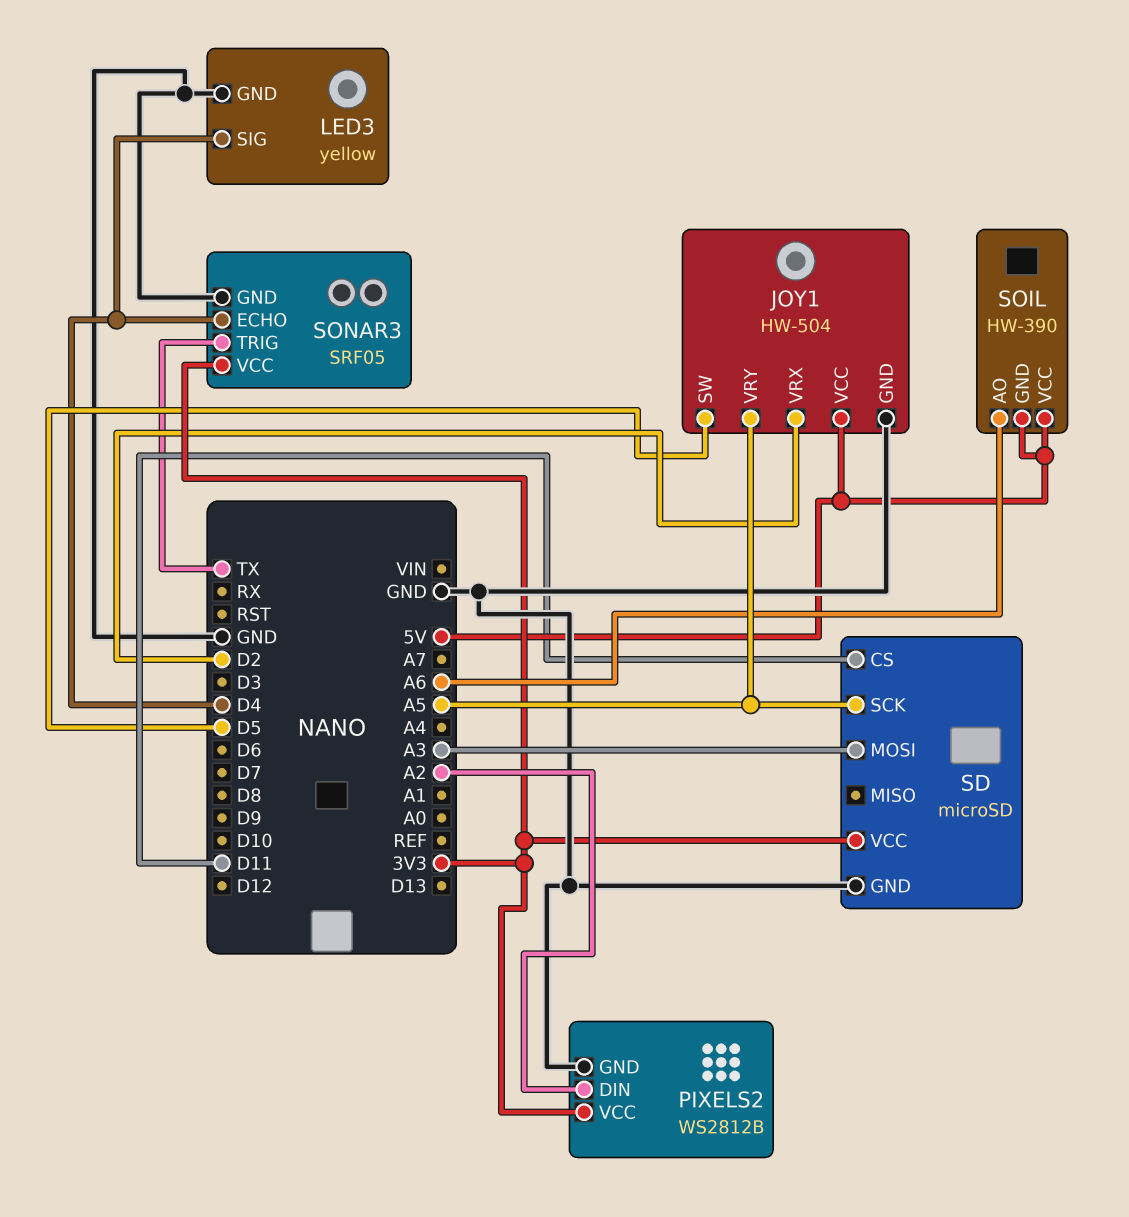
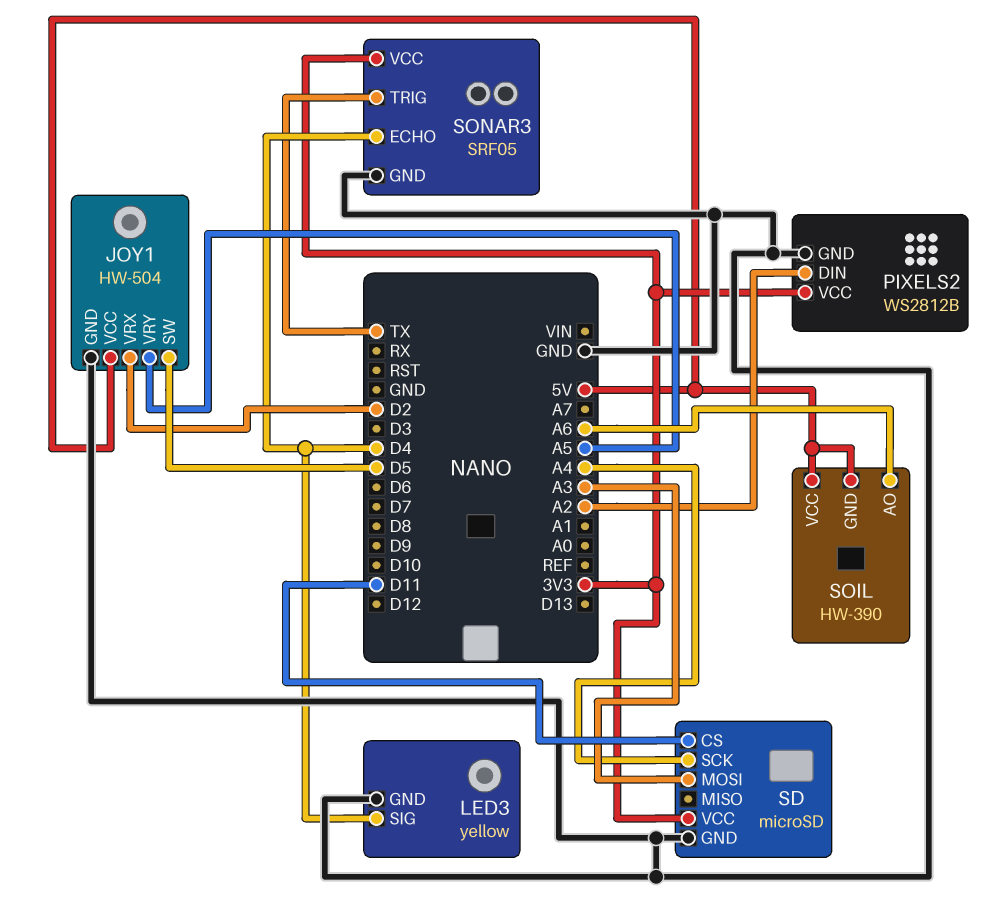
SD pin SCK: A5 -> A4

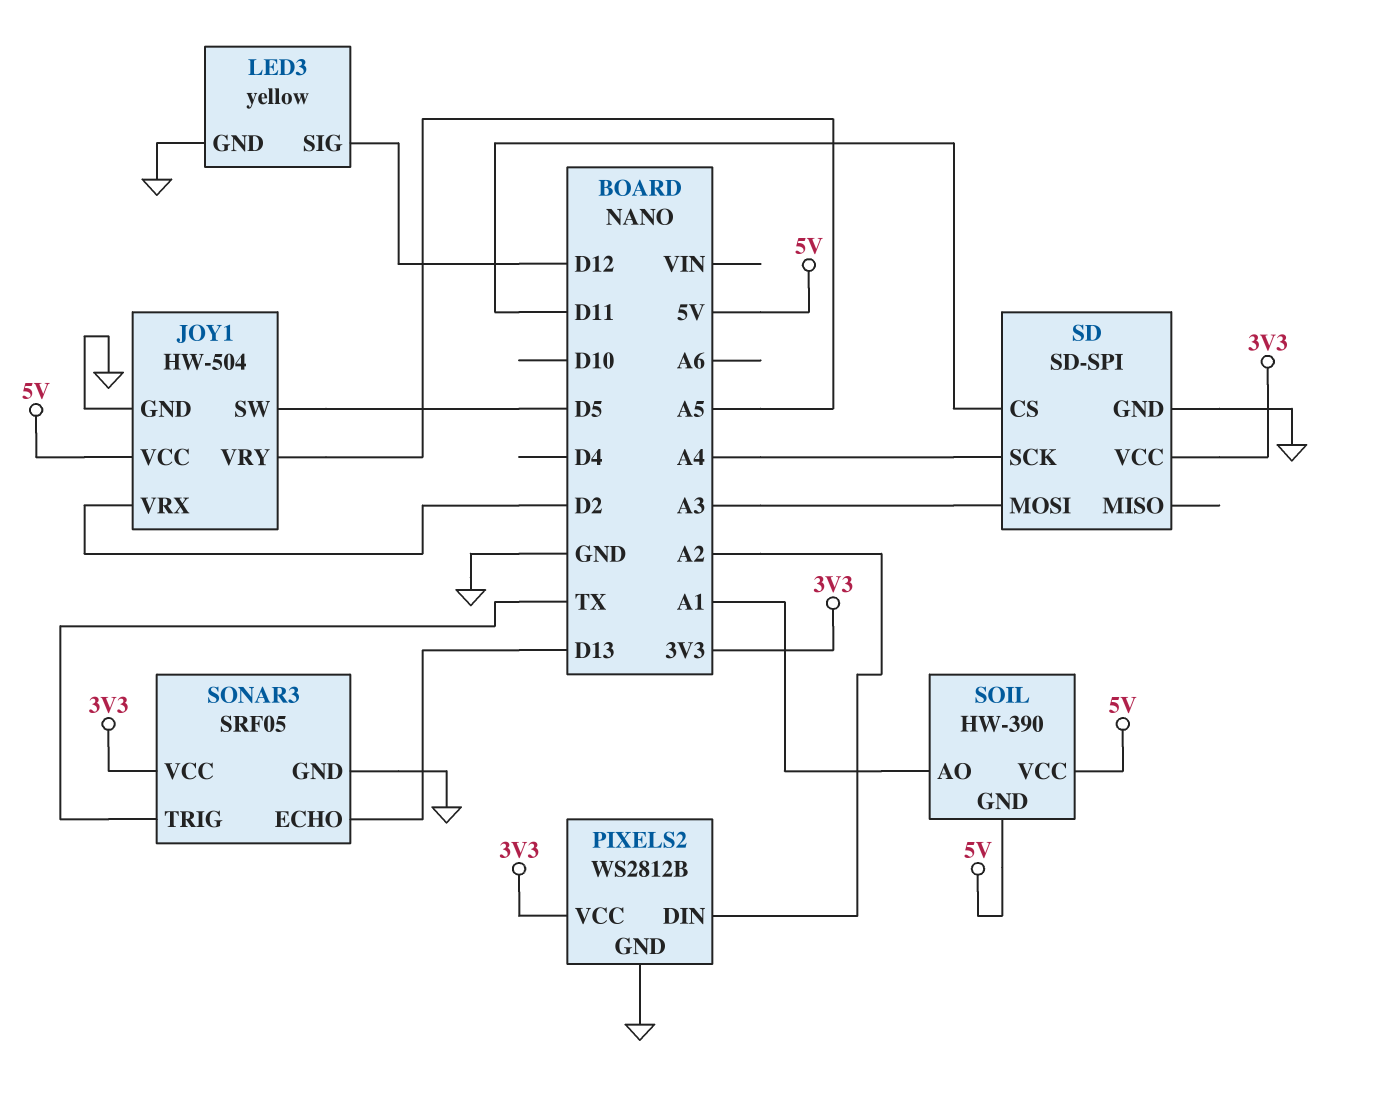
LED3 pin SIG: D4 -> D12
SD: microSD -> SD-SPI
SOIL pin AO: A6 -> A1
SONAR3 pin ECHO: D4 -> D13

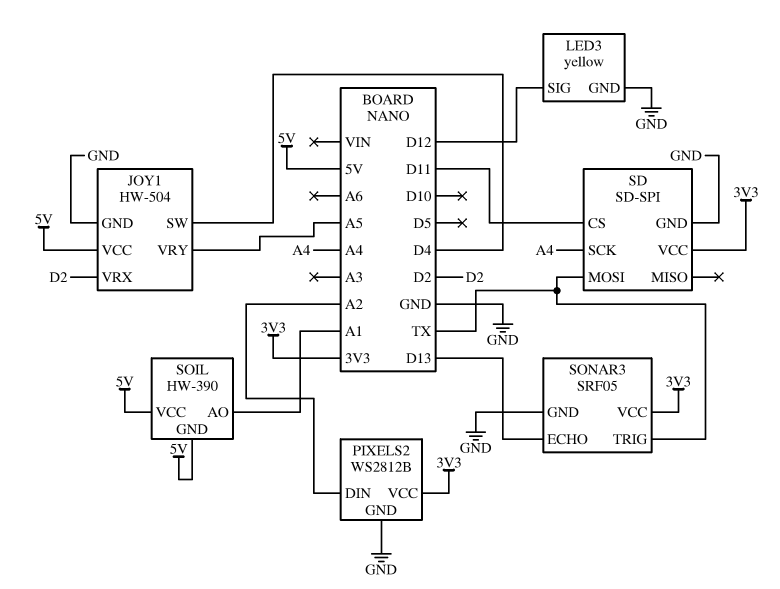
JOY1 pin SW: D5 -> D4
SD pin MOSI: A3 -> TX

